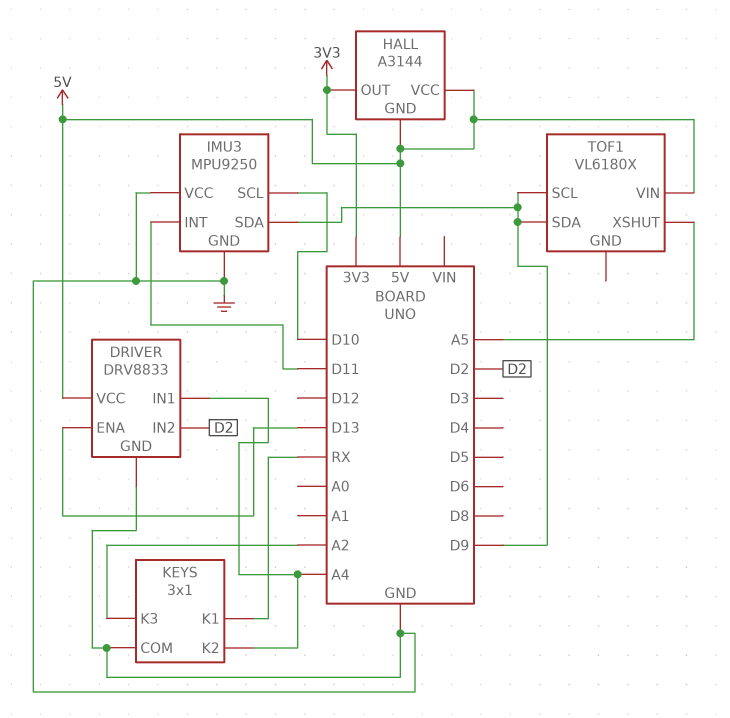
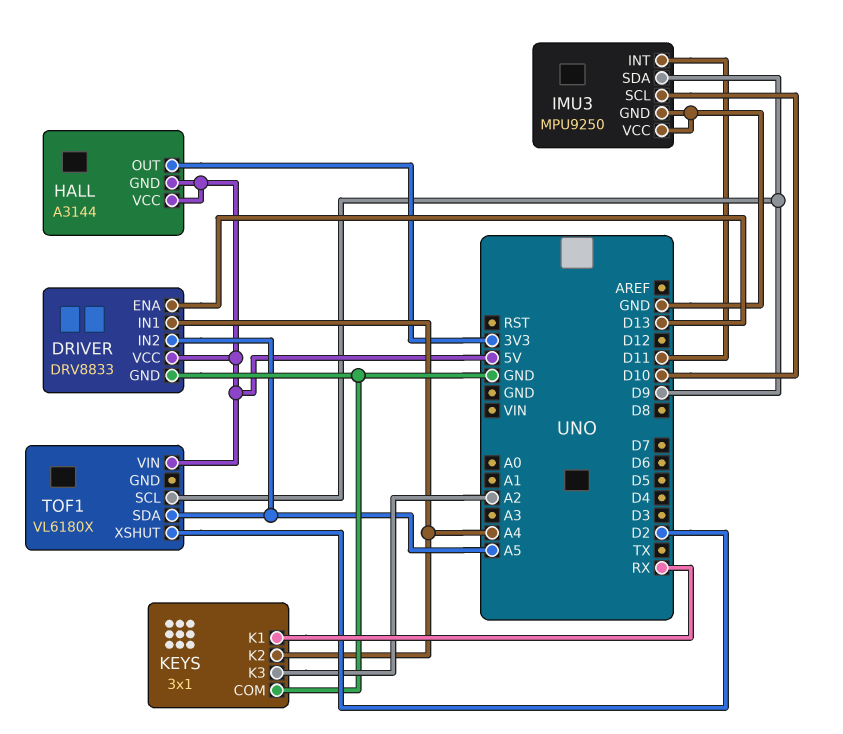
DRIVER pin IN2: D2 -> A5
TOF1 pin SDA: D9 -> A5
TOF1 pin XSHUT: A5 -> D2

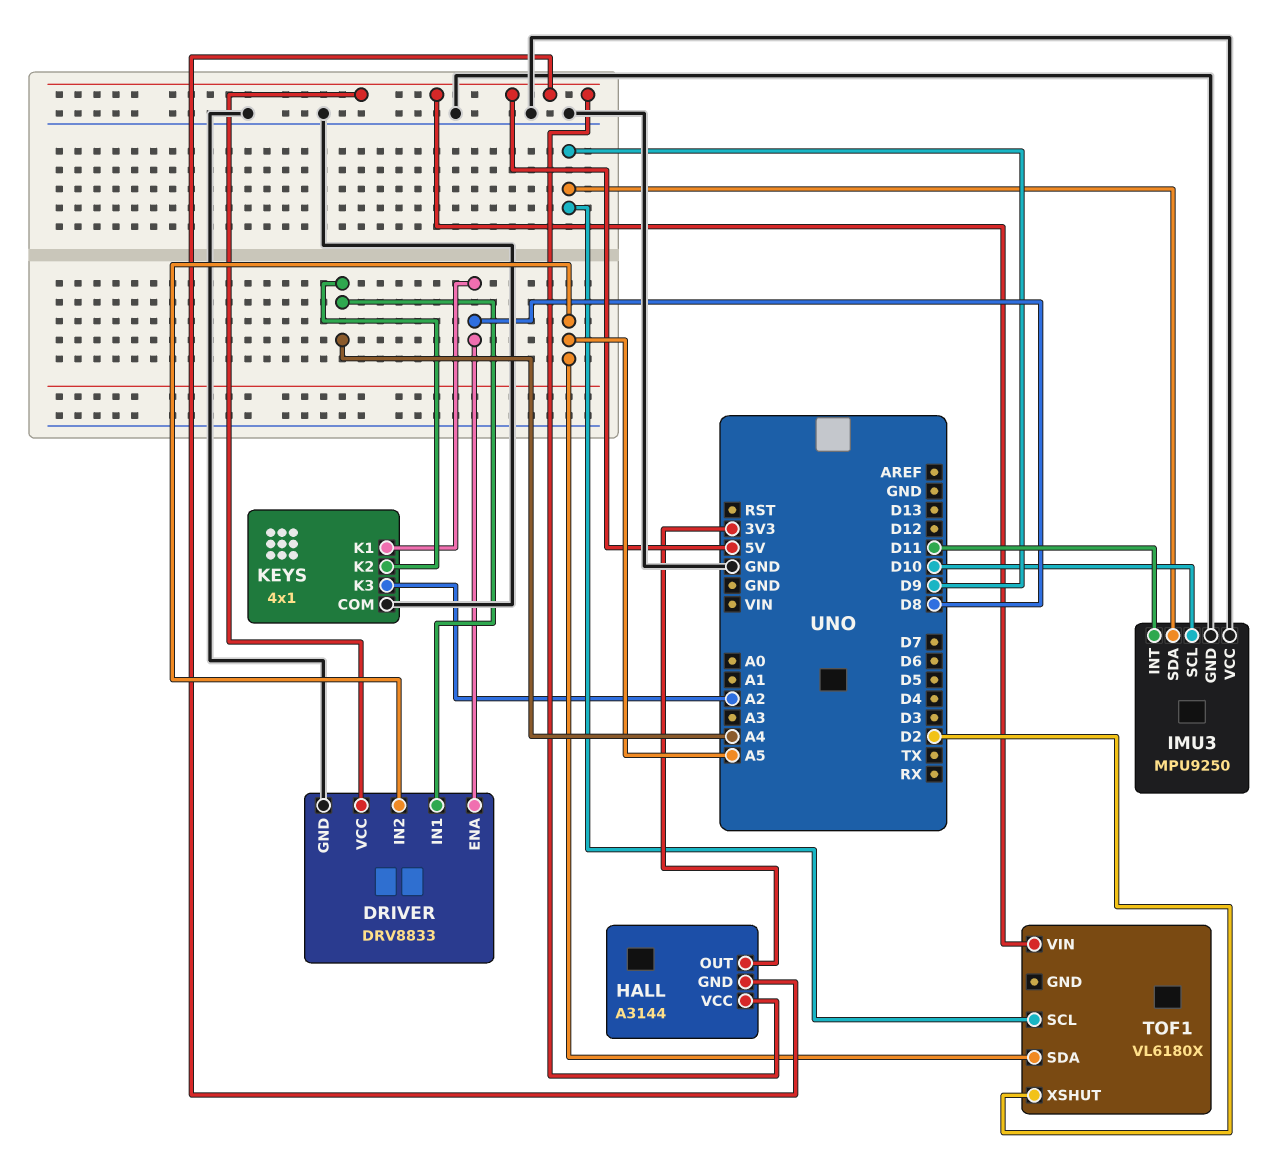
DRIVER pin ENA: D13 -> D8
KEYS: 3x1 -> 4x1
KEYS pin K1: RX -> D8

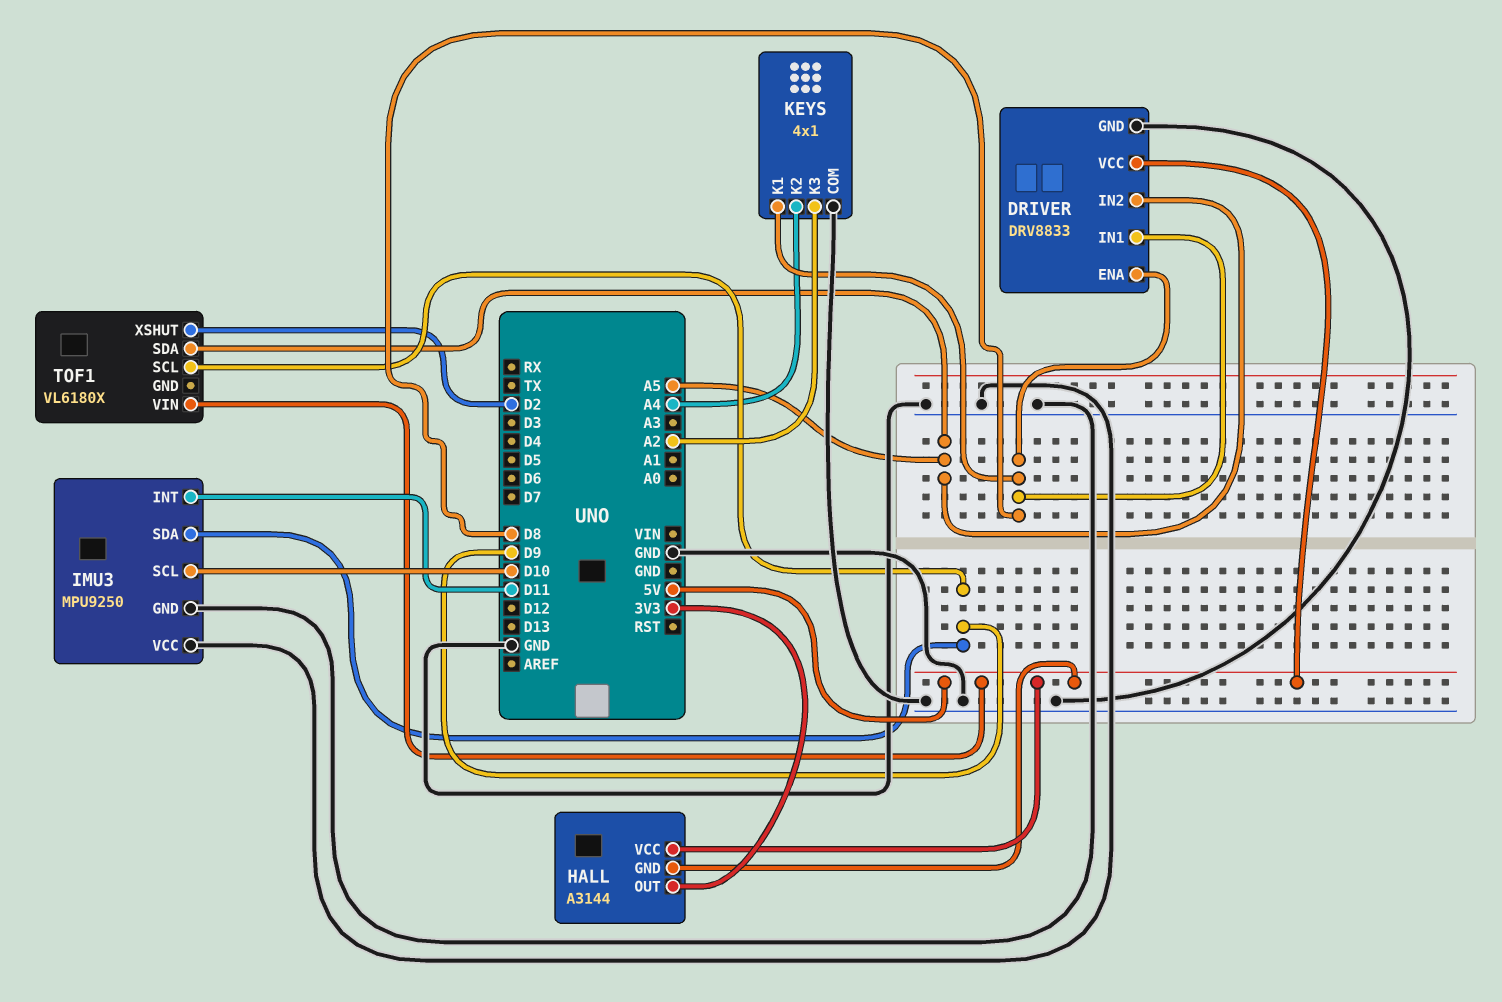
DRIVER pin IN1: A4 -> D8

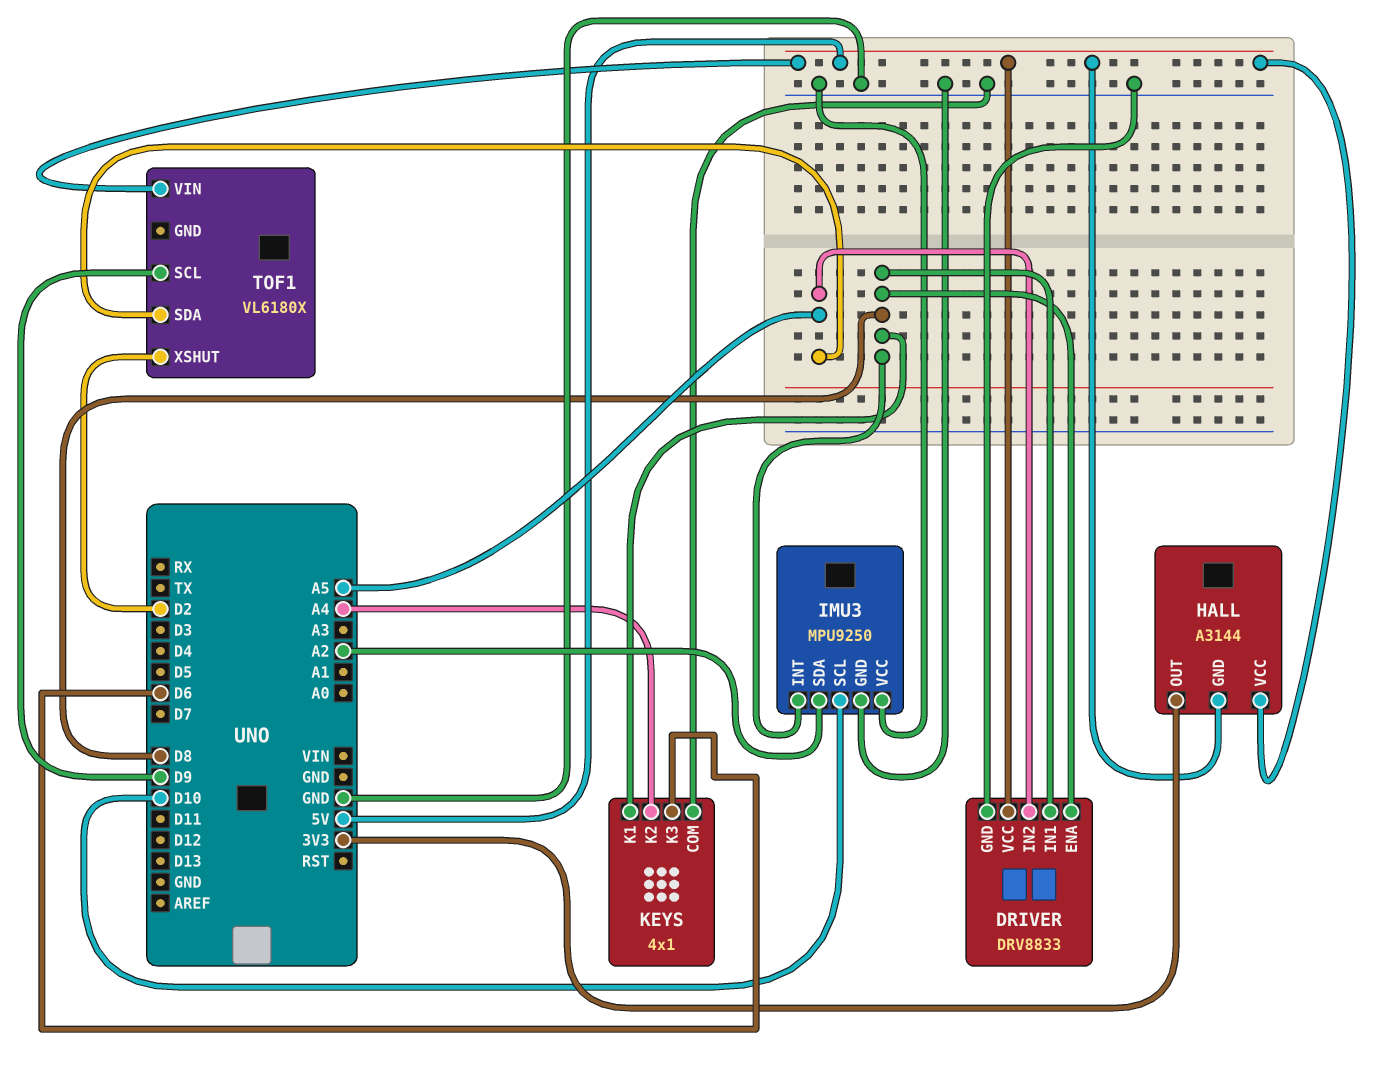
IMU3 pin INT: D11 -> D8
IMU3 pin SDA: D9 -> A2
KEYS pin K3: A2 -> D6

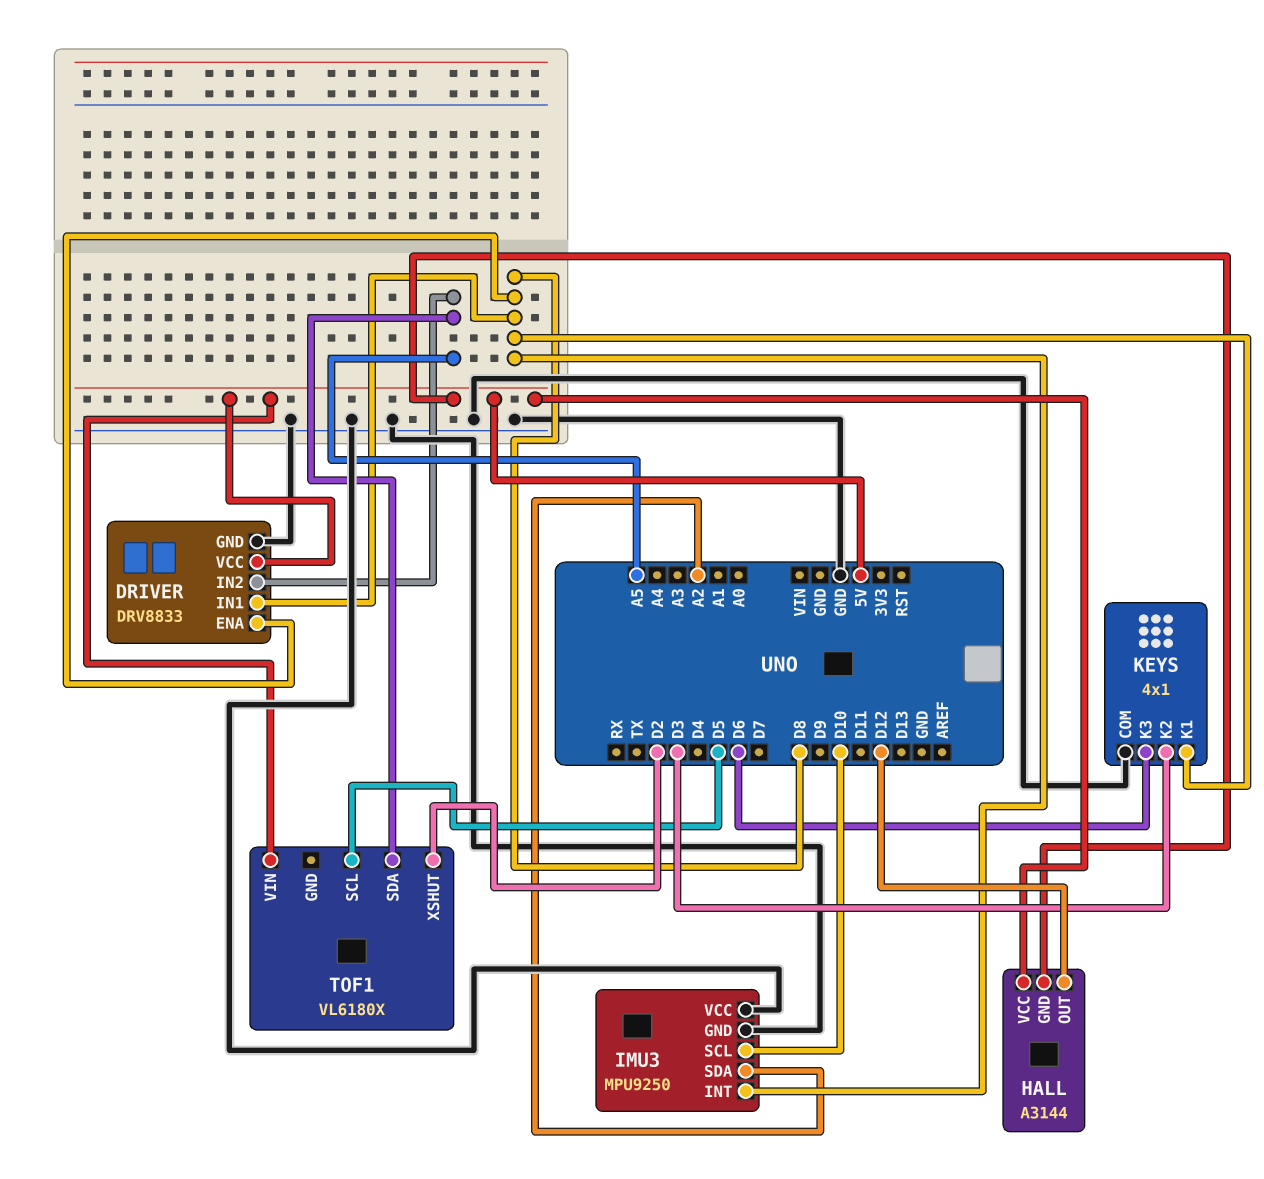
HALL pin OUT: 3V3 -> D12
KEYS pin K2: A4 -> D3
TOF1 pin SCL: D9 -> D5

